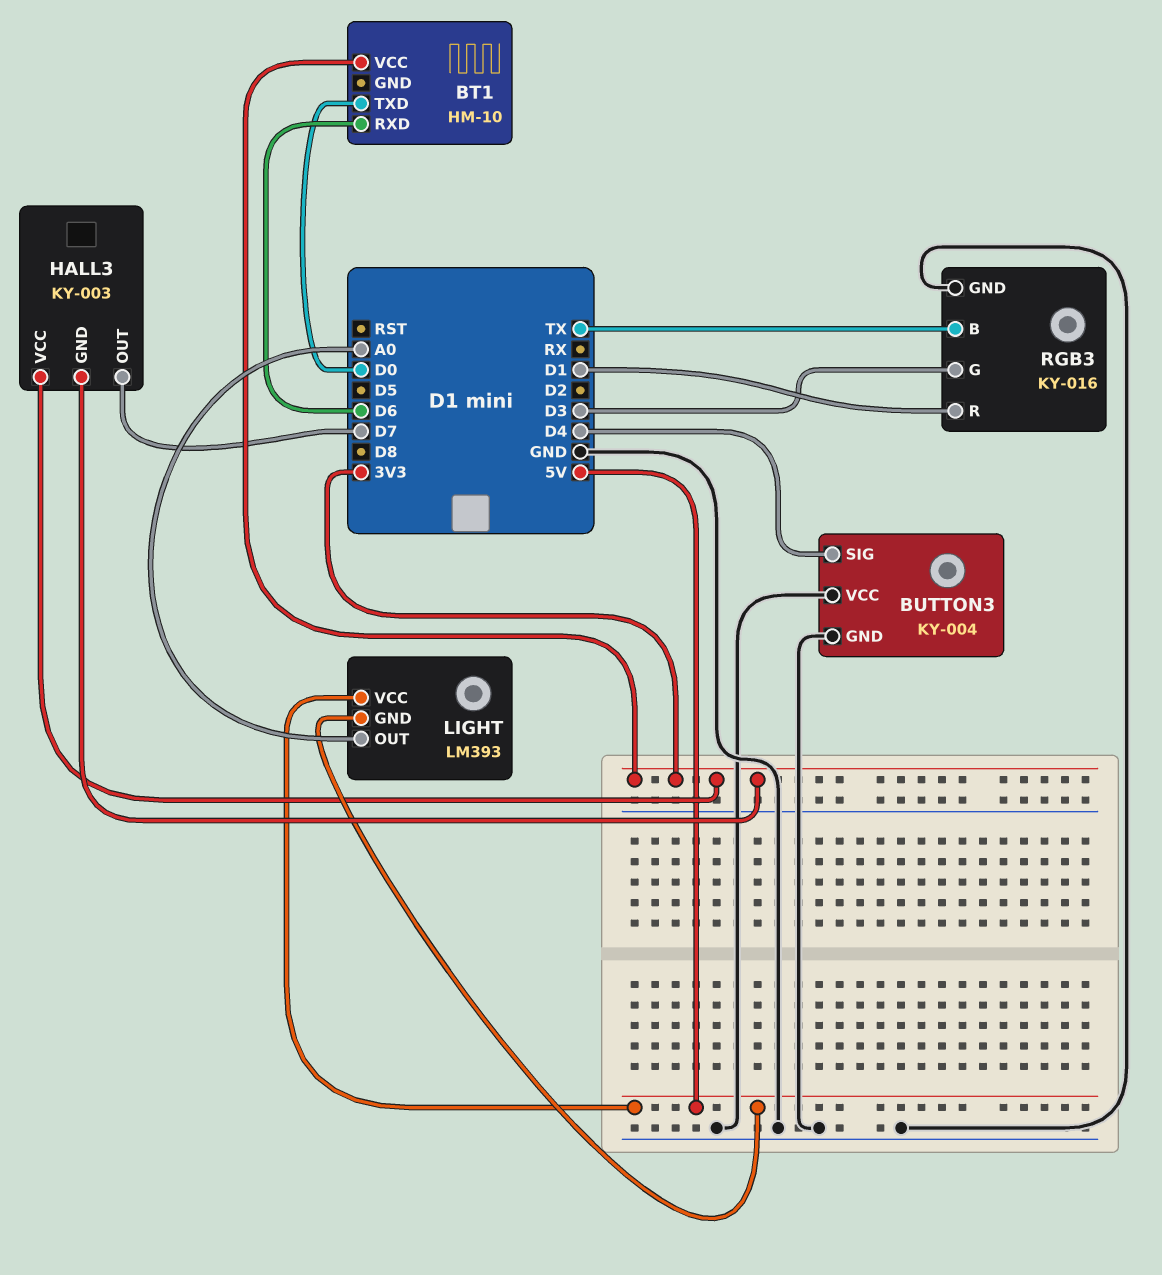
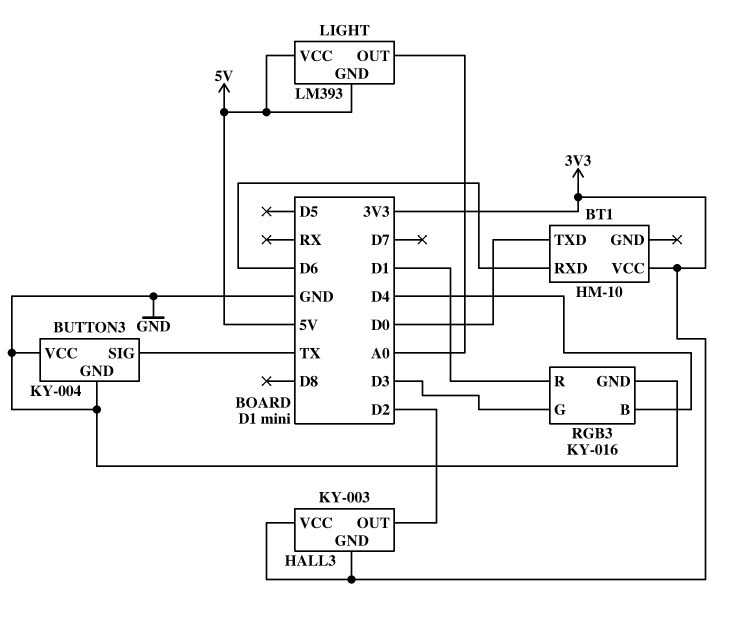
BUTTON3 pin SIG: D4 -> TX
HALL3 pin OUT: D7 -> D2
RGB3 pin B: TX -> D4

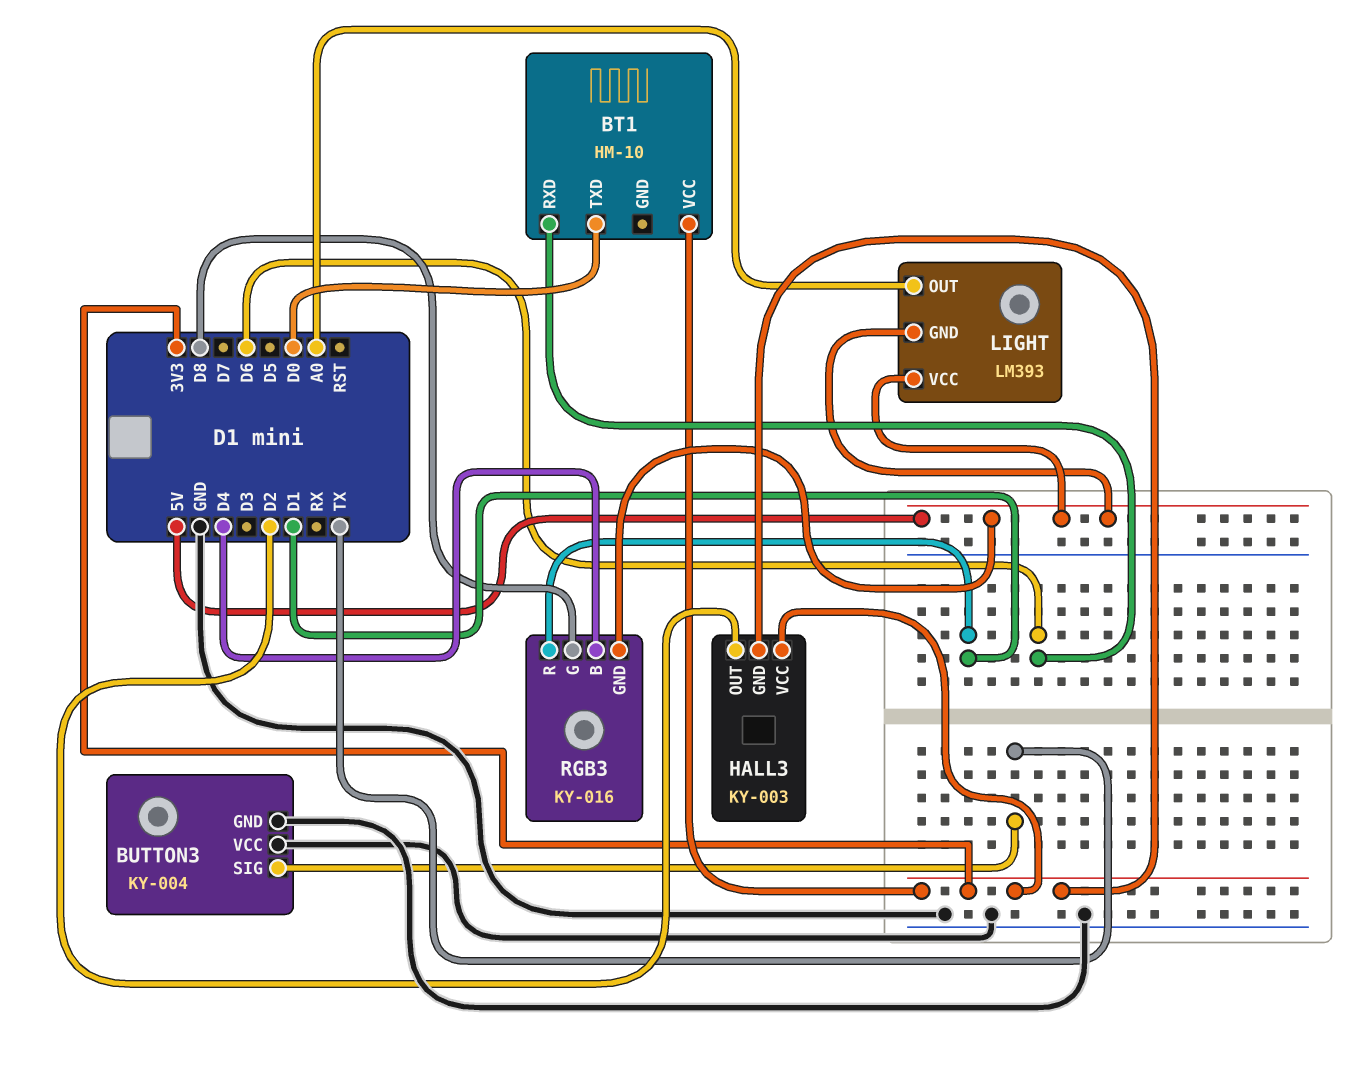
RGB3 pin G: D3 -> D8
RGB3 pin GND: GND -> 5V

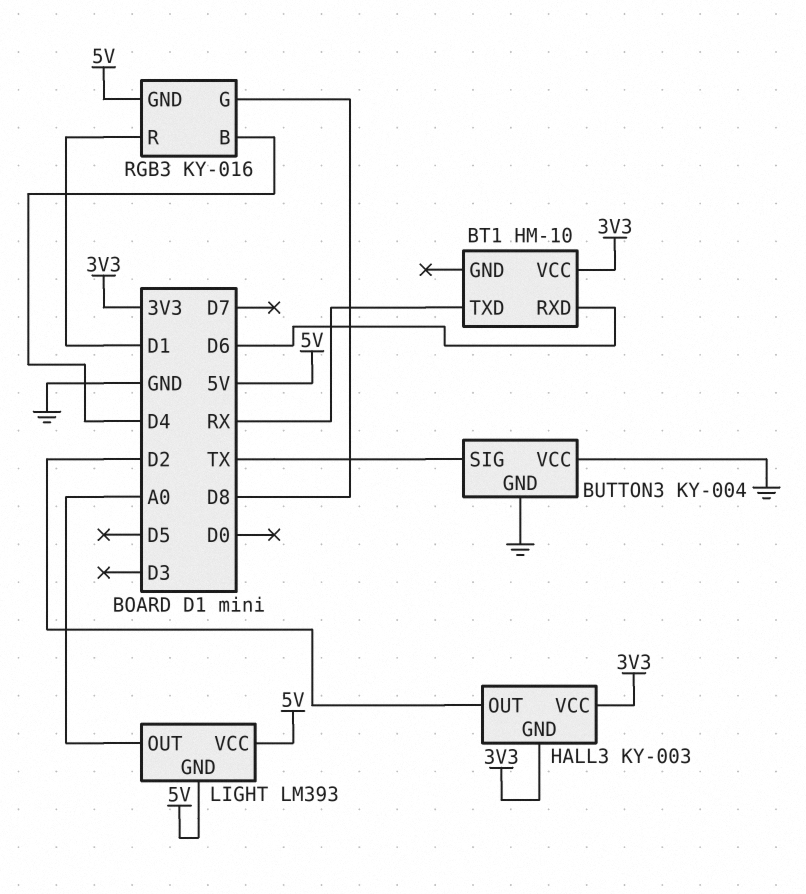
BT1 pin TXD: D0 -> RX

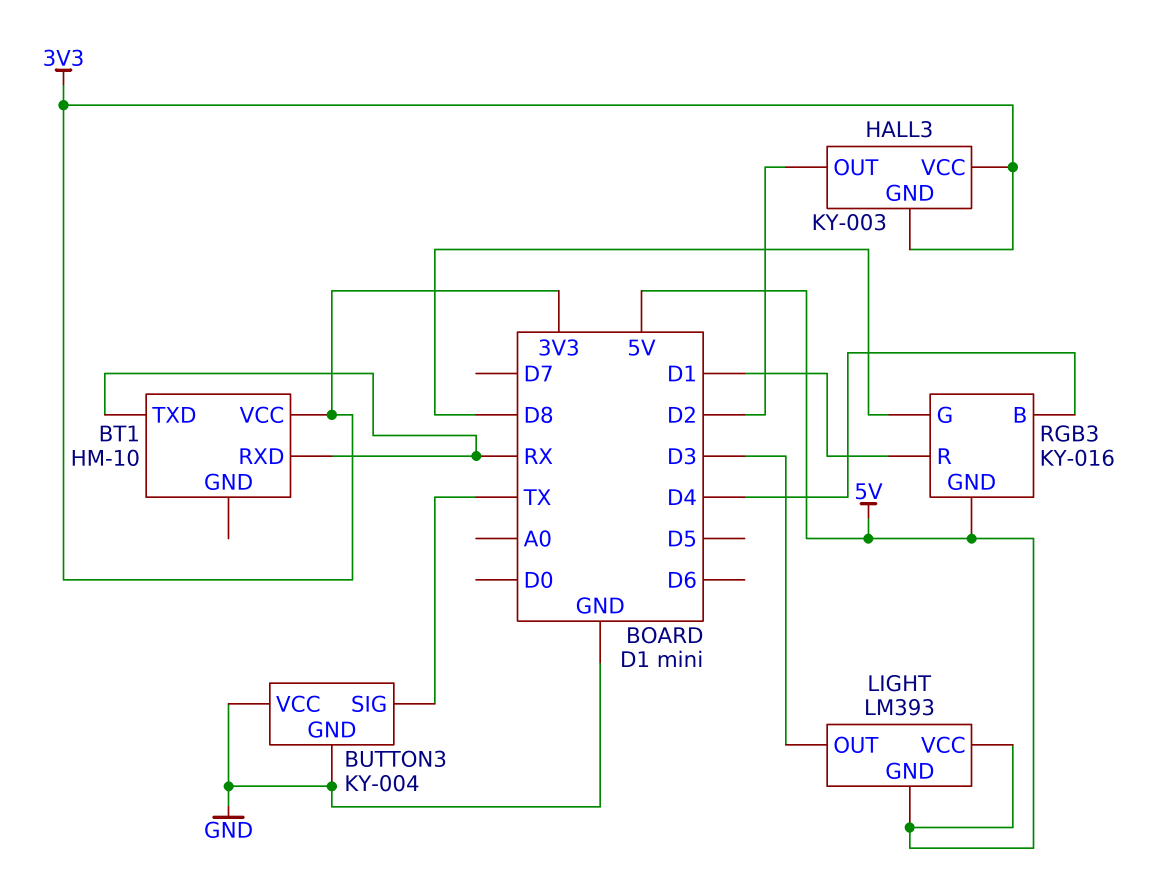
BT1 pin RXD: D6 -> RX
LIGHT pin OUT: A0 -> D3

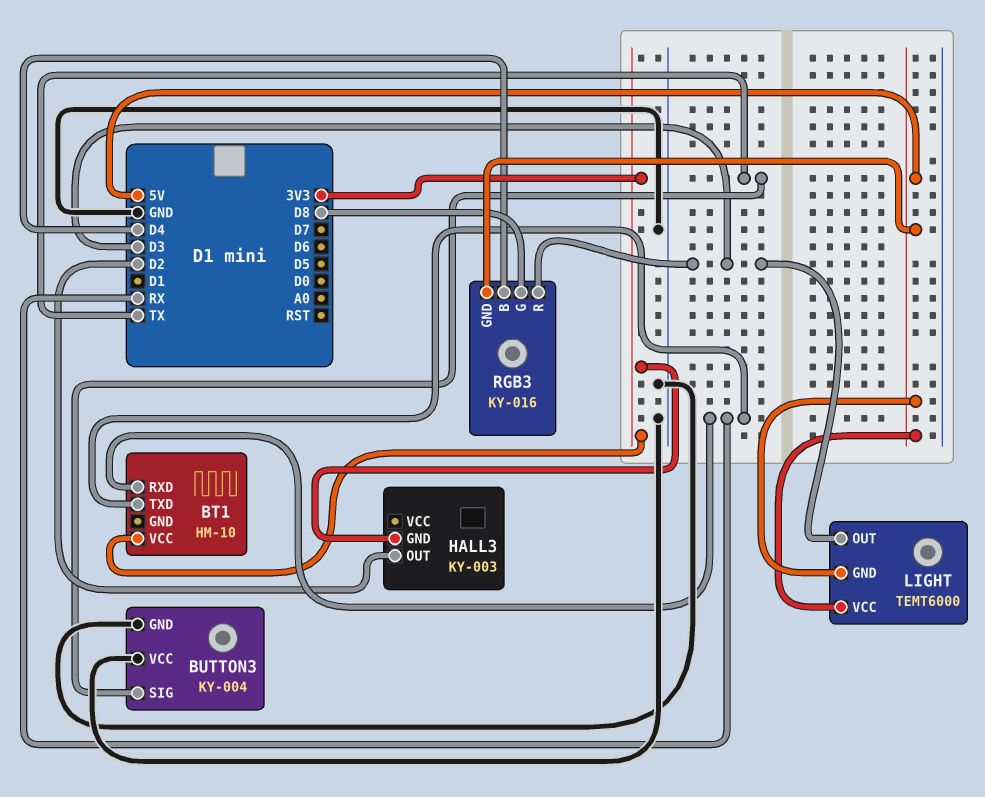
HALL3 pin VCC: 3V3 -> none
LIGHT: LM393 -> TEMT6000
RGB3 pin R: D1 -> D3

